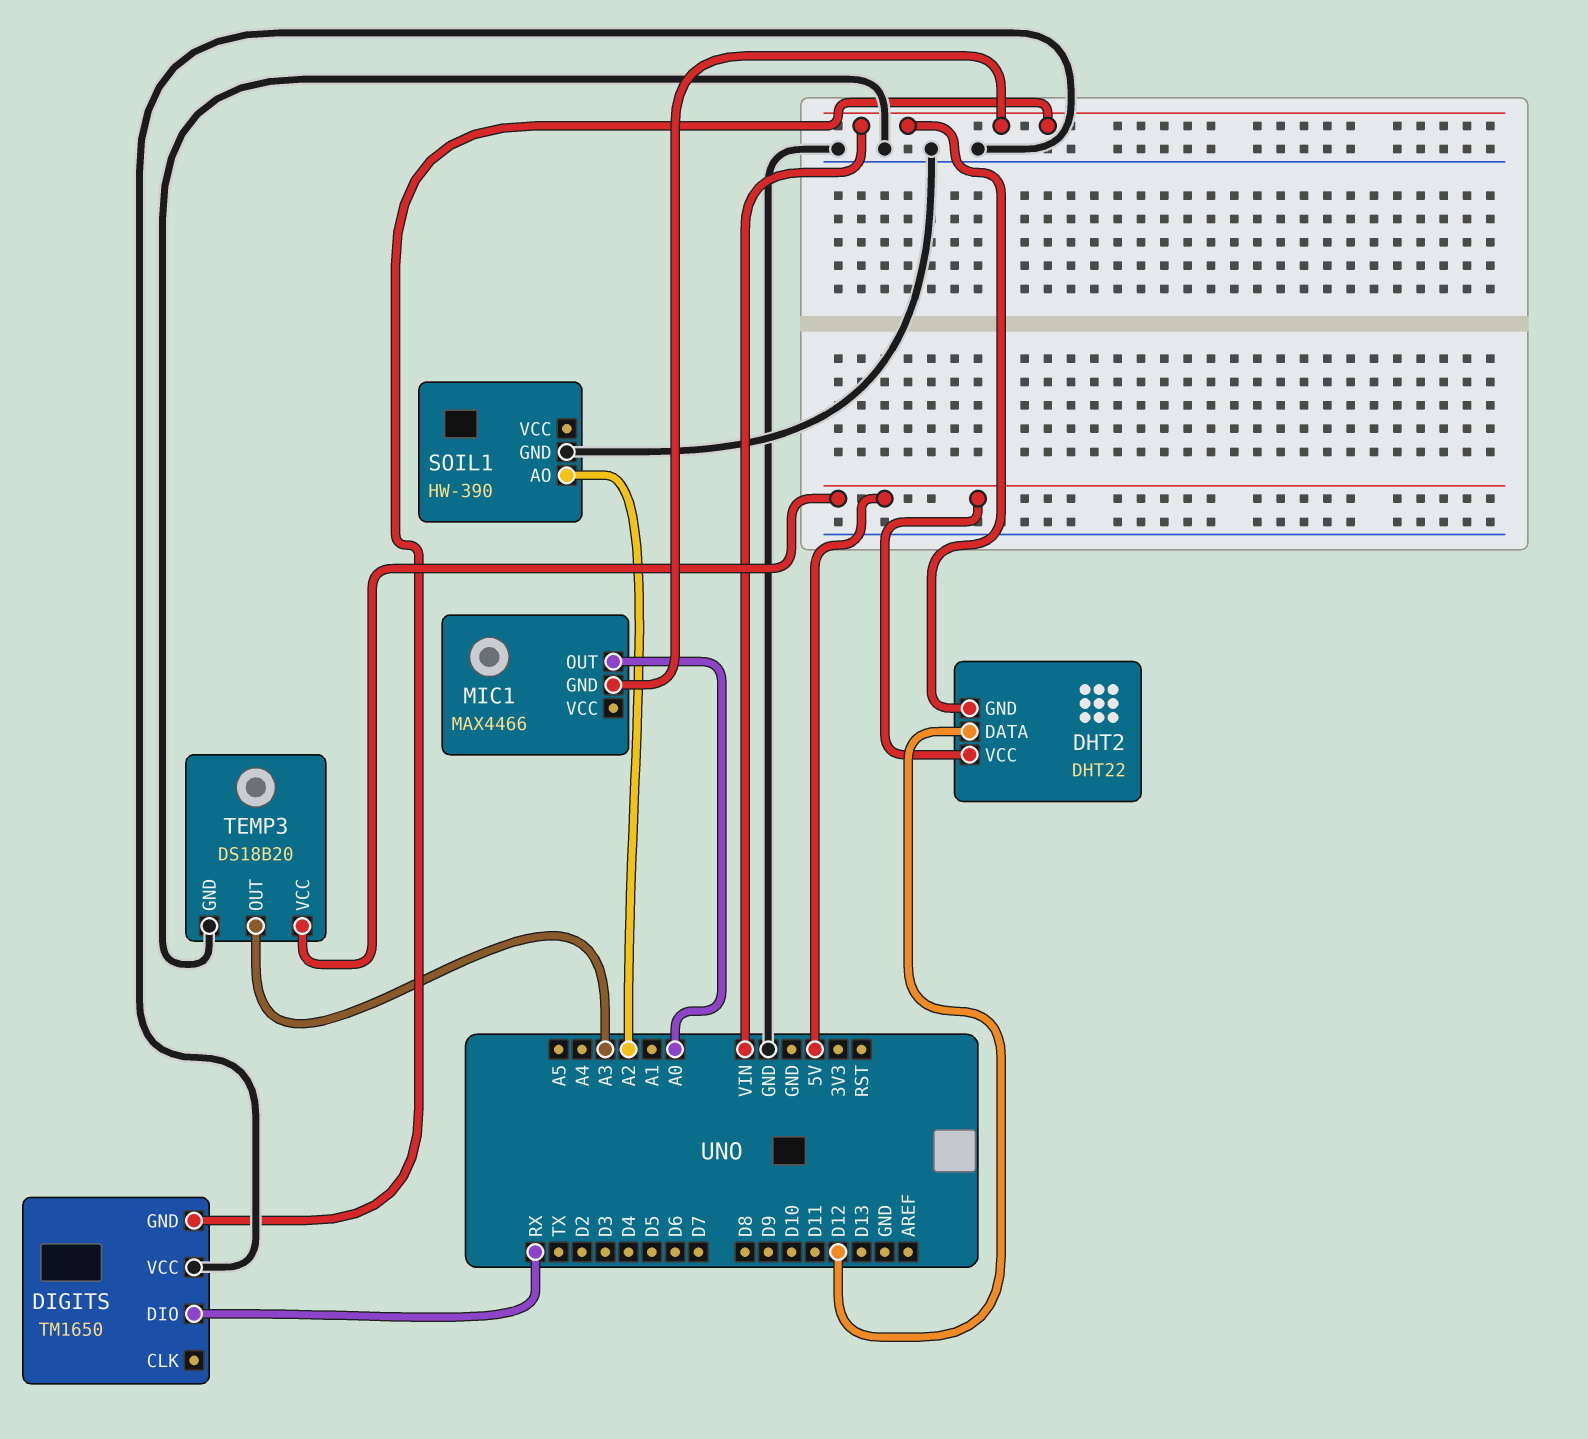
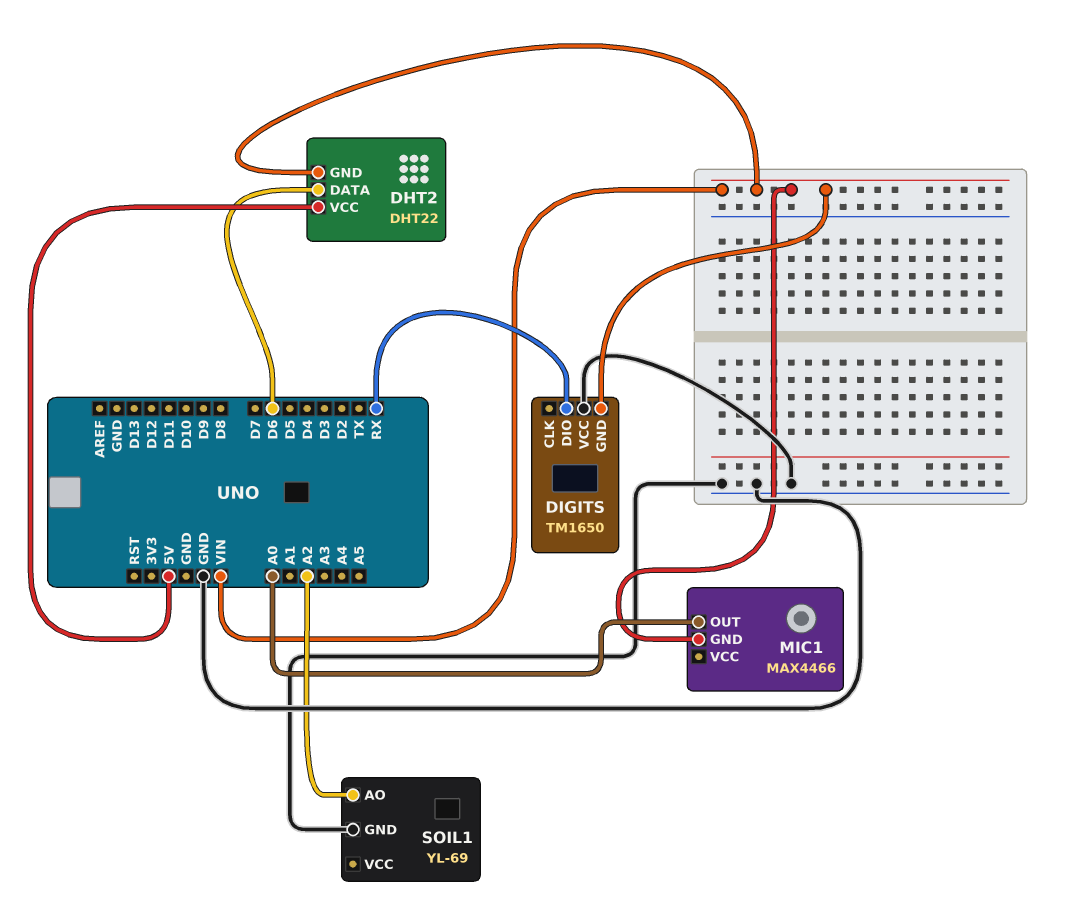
DHT2 pin DATA: D12 -> D6
SOIL1: HW-390 -> YL-69
TEMP3: DS18B20 -> none
TEMP3 pin GND: GND -> none
TEMP3 pin OUT: A3 -> none
TEMP3 pin VCC: 5V -> none

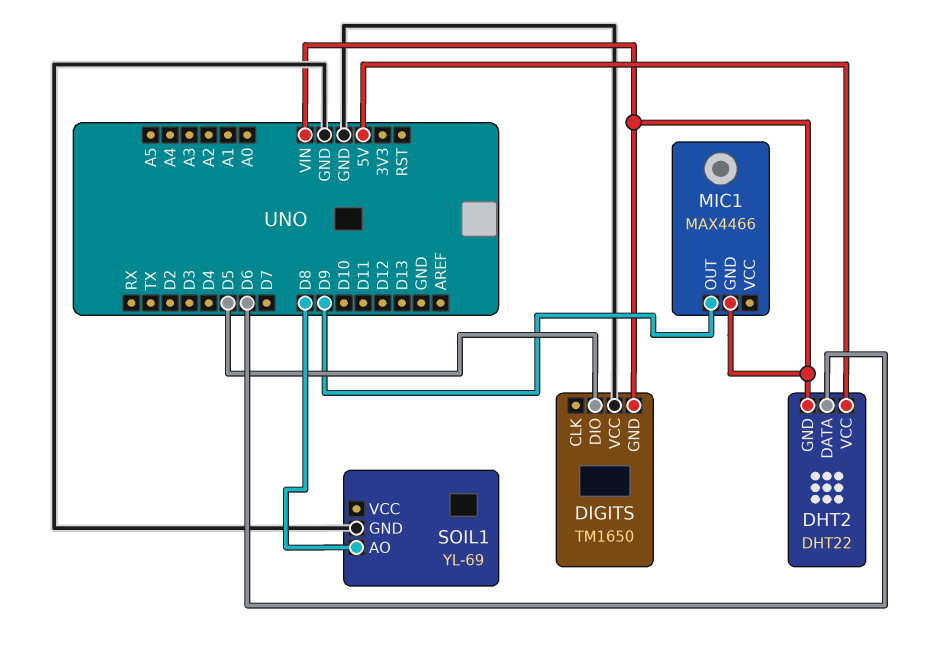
DIGITS pin DIO: RX -> D5
MIC1 pin OUT: A0 -> D9
SOIL1 pin AO: A2 -> D8

